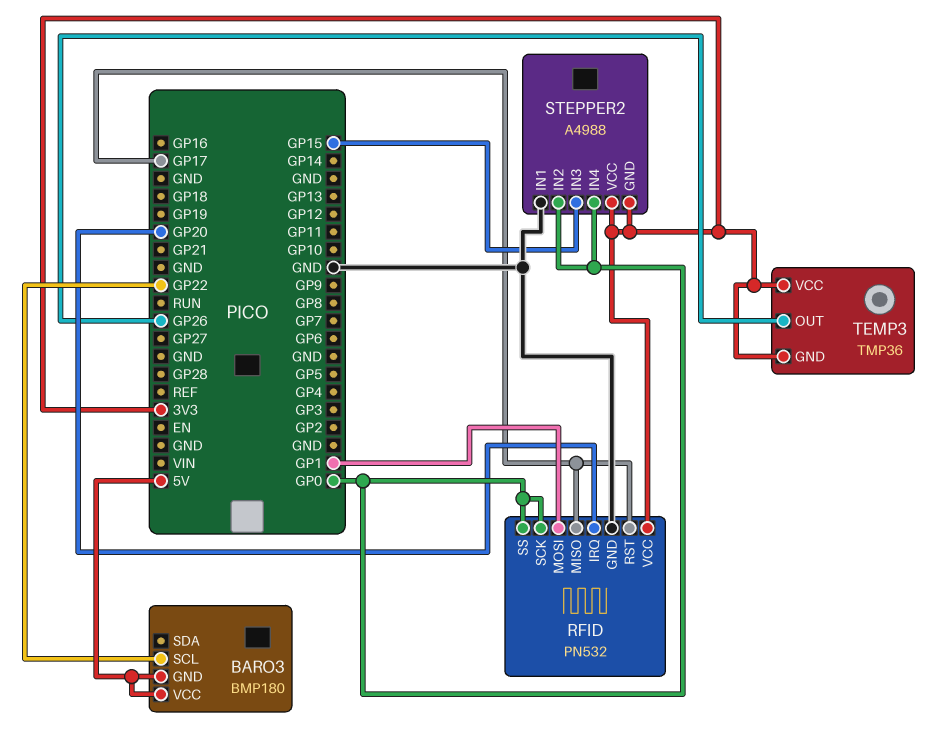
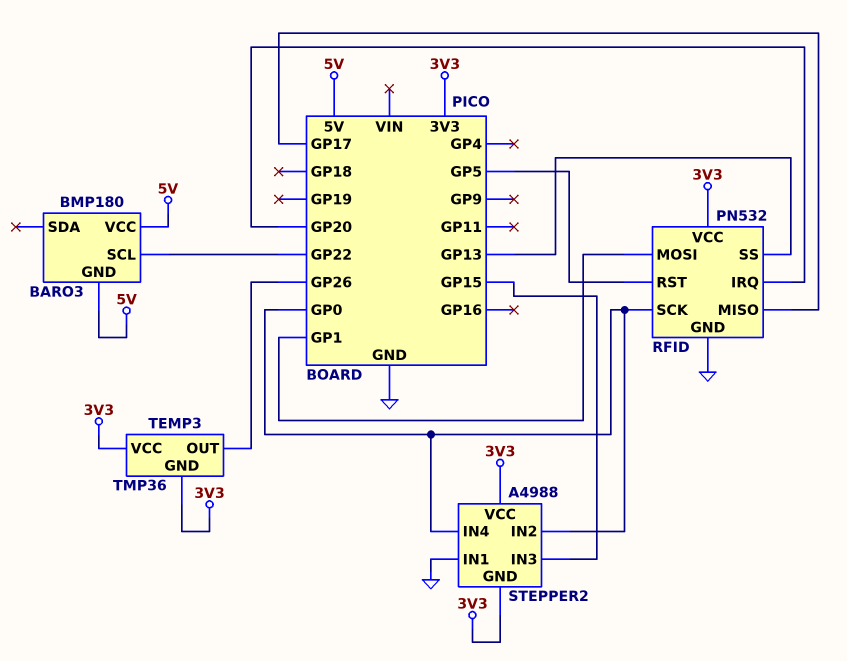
RFID pin RST: GP17 -> GP5
RFID pin SS: GP0 -> GP13

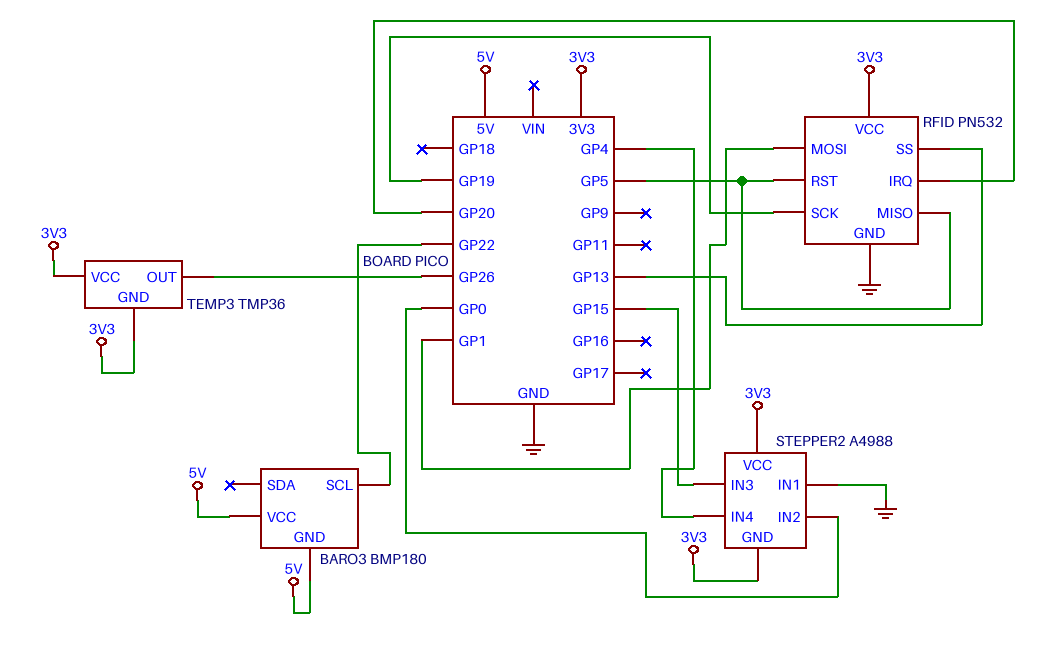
RFID pin MISO: GP17 -> GP5
RFID pin SCK: GP0 -> GP19
STEPPER2 pin IN4: GP0 -> GP4

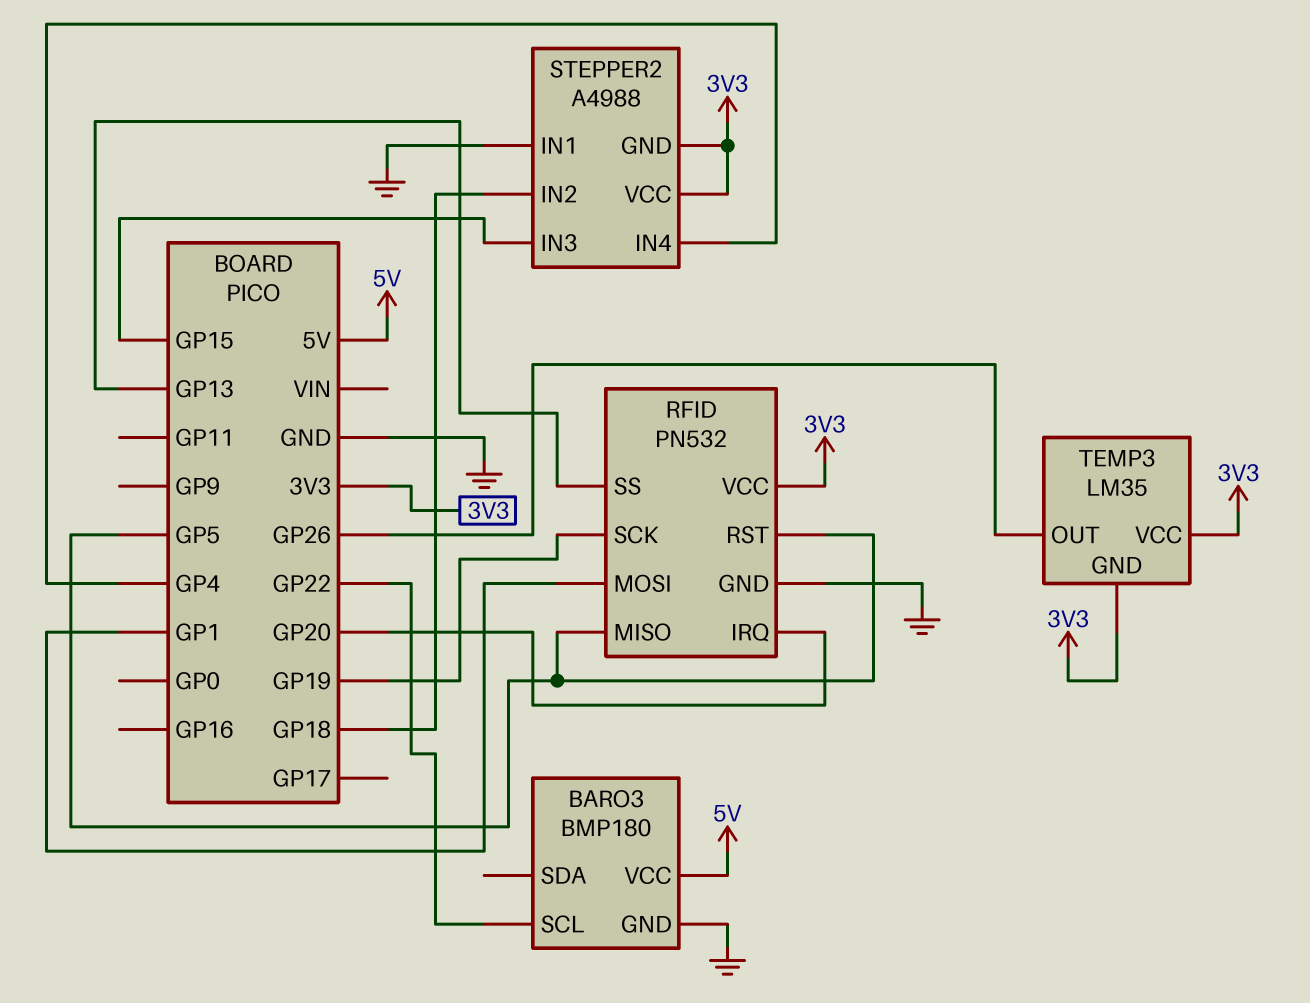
BARO3 pin GND: 5V -> GND
STEPPER2 pin IN2: GP0 -> GP18
TEMP3: TMP36 -> LM35

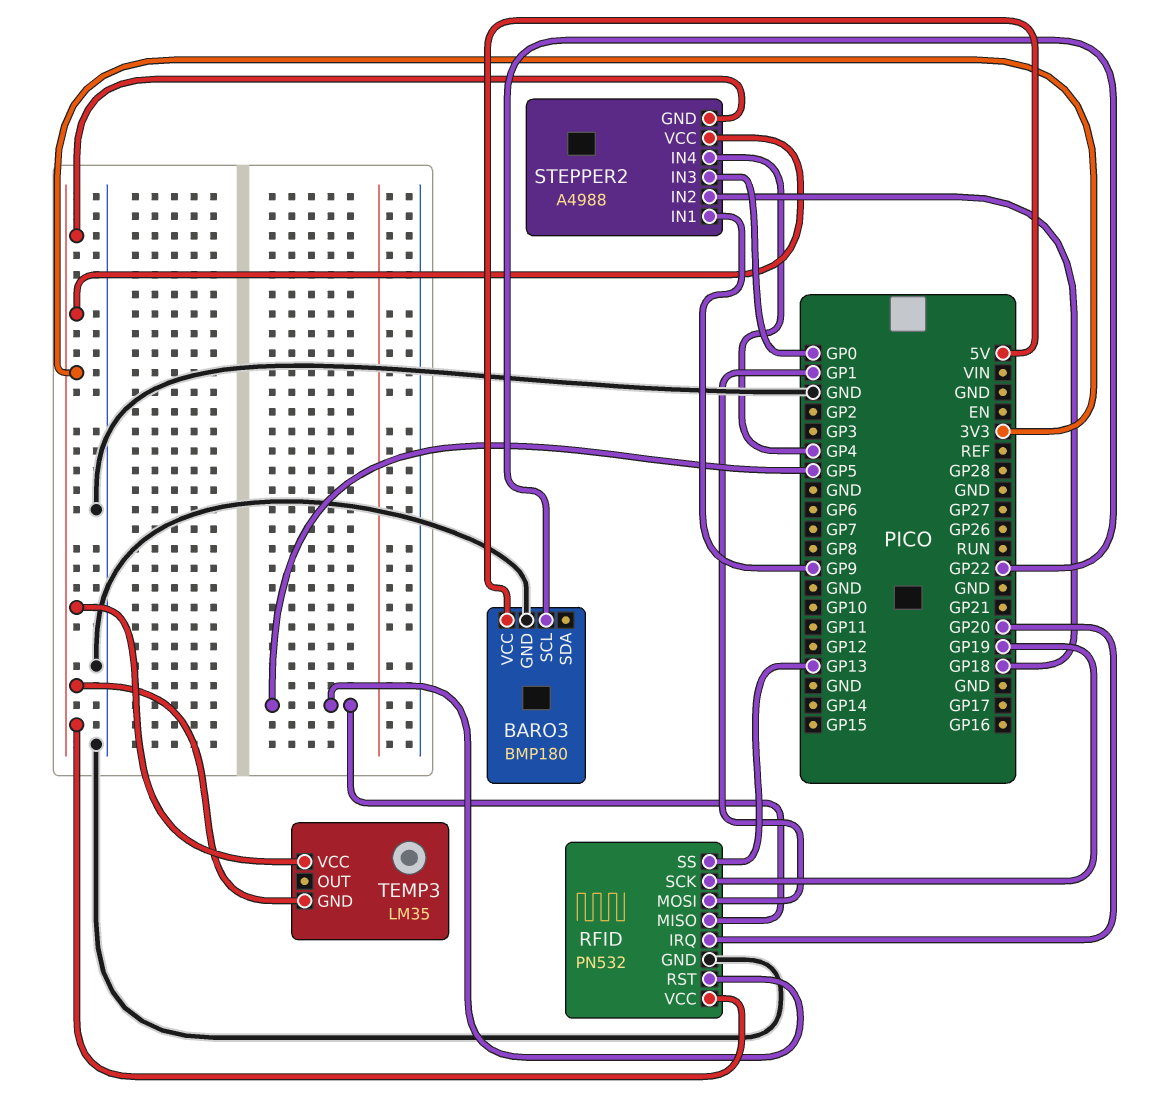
STEPPER2 pin IN1: GND -> GP9
STEPPER2 pin IN3: GP15 -> GP0
TEMP3 pin OUT: GP26 -> none

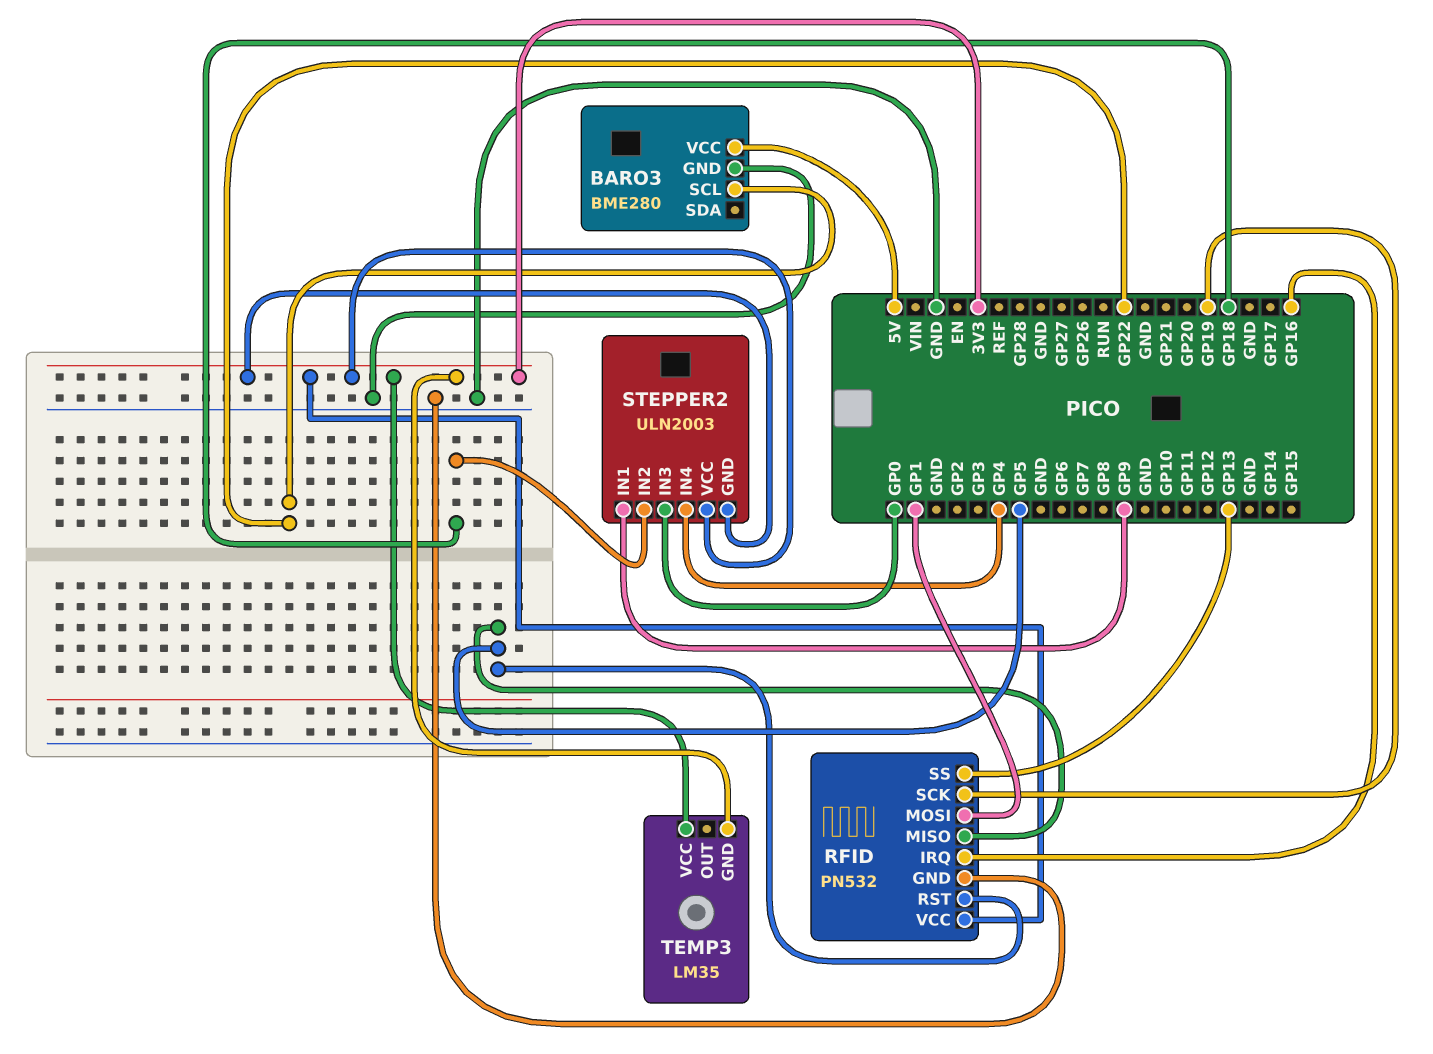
BARO3: BMP180 -> BME280
RFID pin IRQ: GP20 -> GP16
STEPPER2: A4988 -> ULN2003

